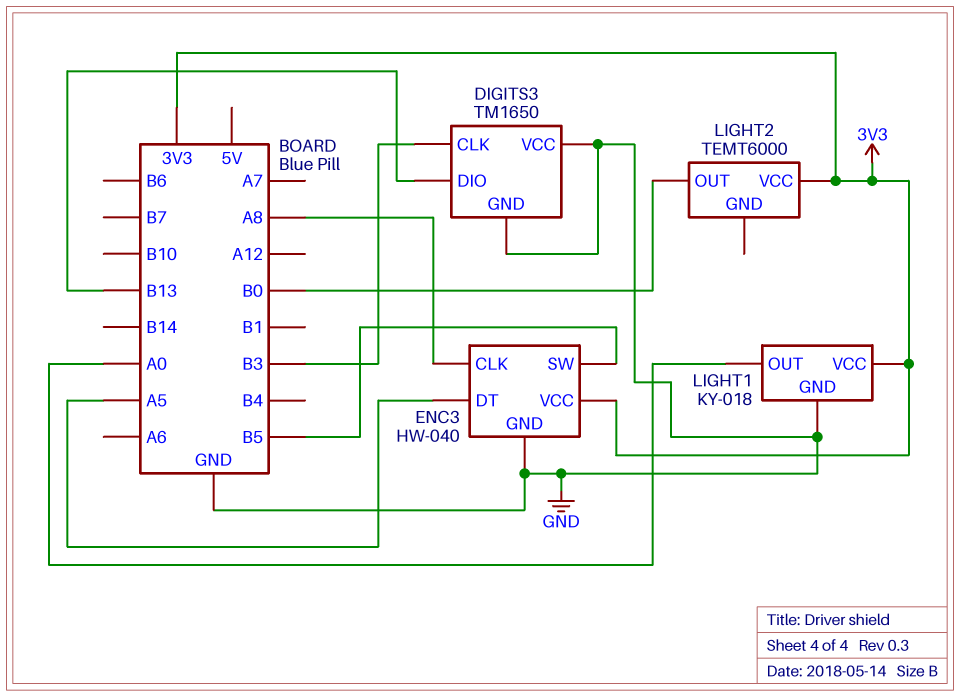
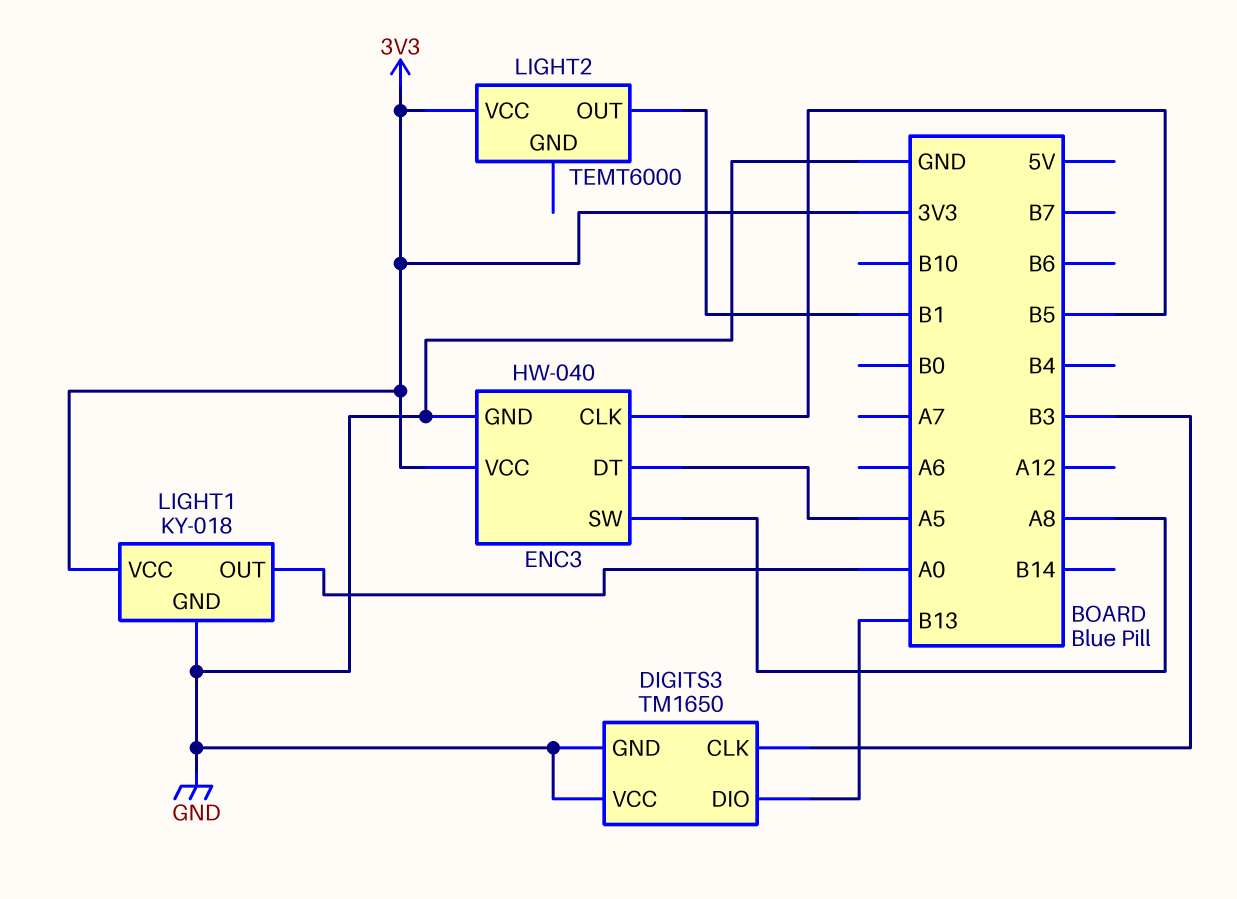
ENC3 pin CLK: A8 -> B5
ENC3 pin SW: B5 -> A8
LIGHT2 pin OUT: B0 -> B1

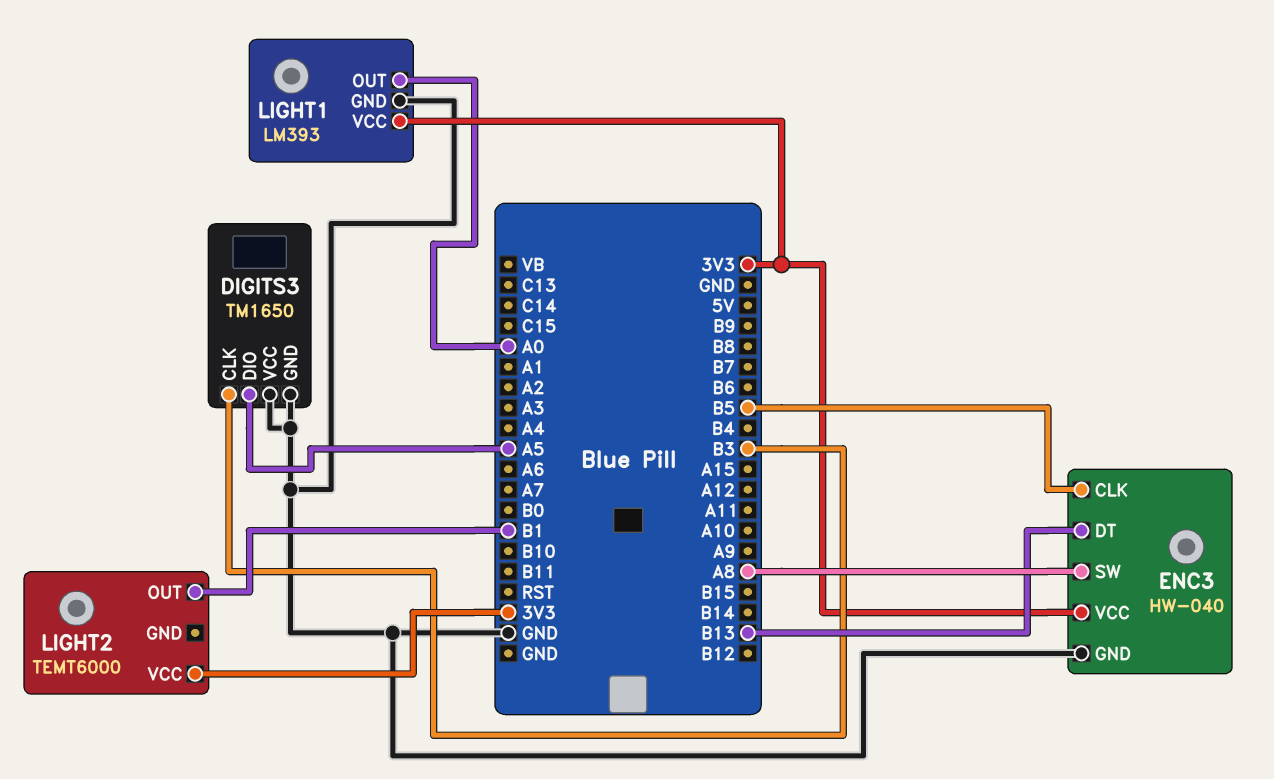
DIGITS3 pin DIO: B13 -> A5
ENC3 pin DT: A5 -> B13
LIGHT1: KY-018 -> LM393

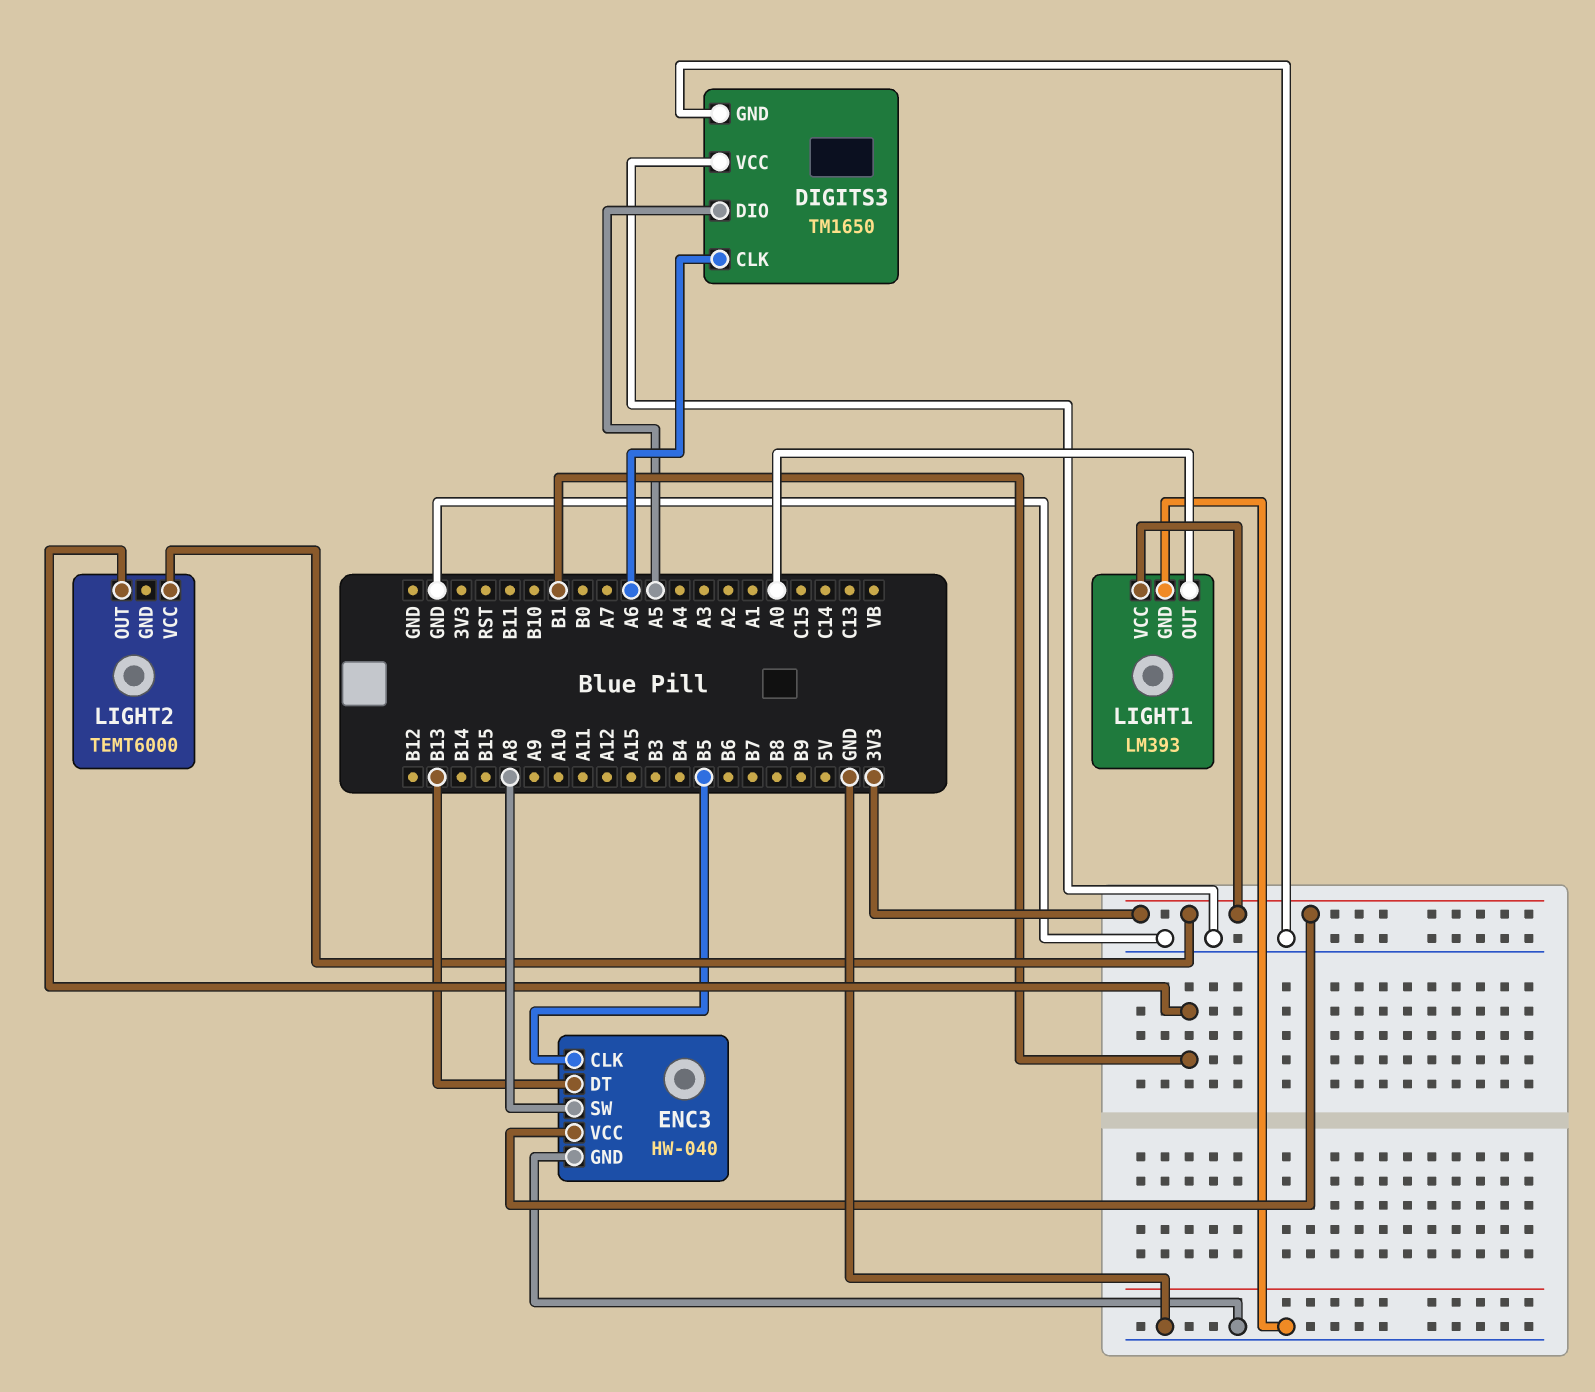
DIGITS3 pin CLK: B3 -> A6

